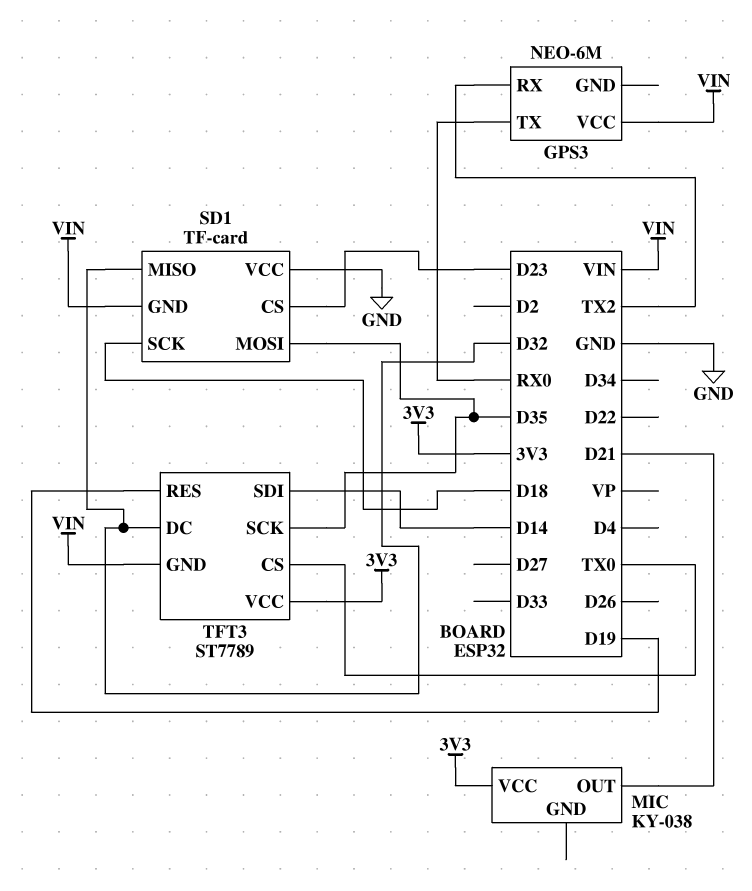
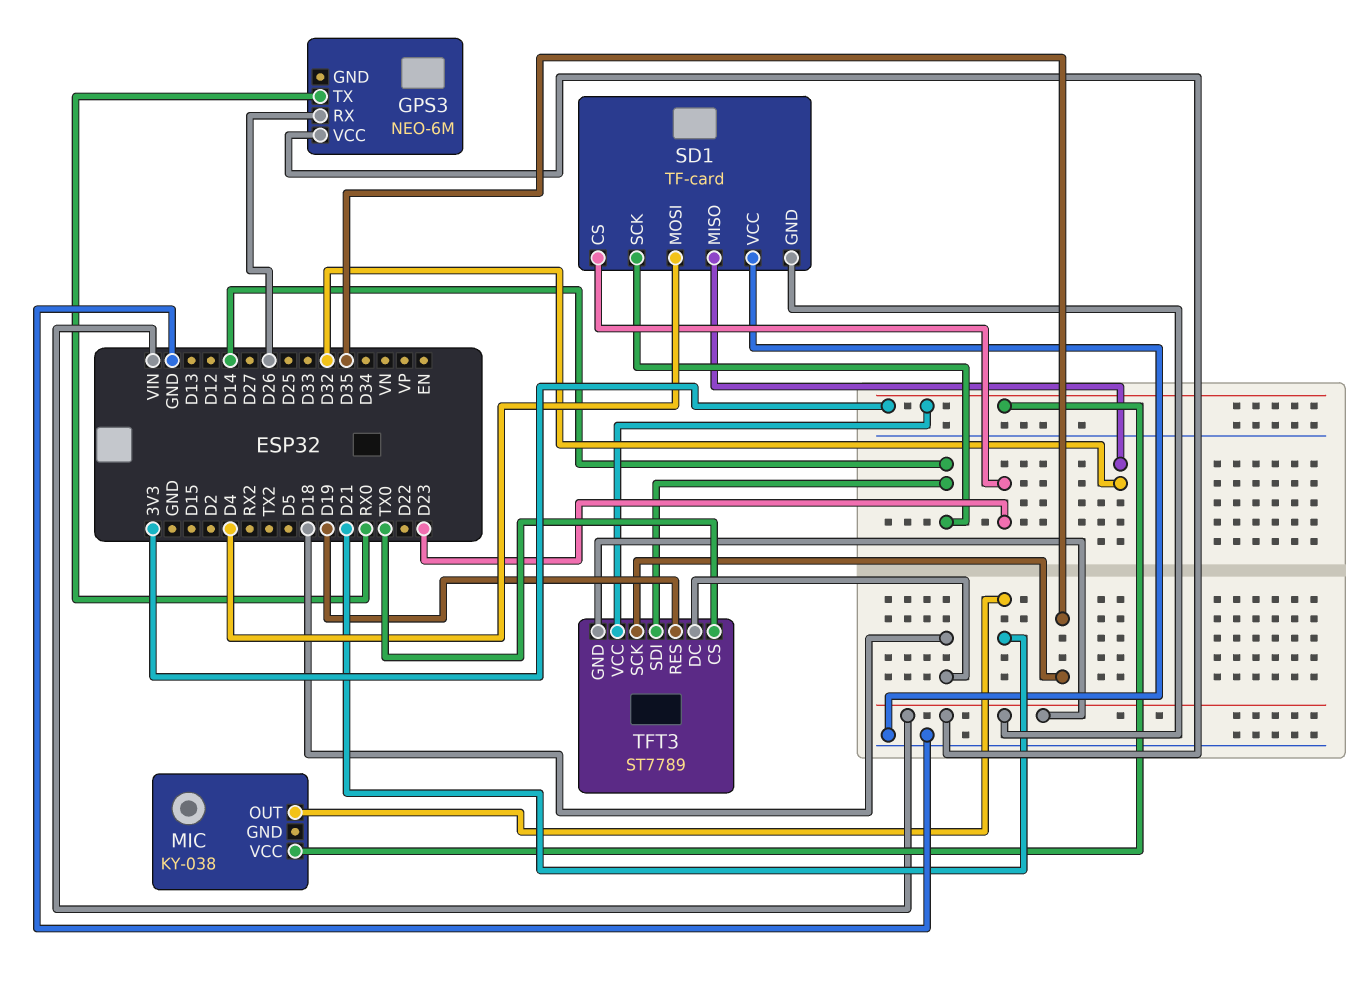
GPS3 pin RX: TX2 -> D26
SD1 pin MOSI: D35 -> D4
SD1 pin SCK: D18 -> D14
TFT3 pin DC: D32 -> D18

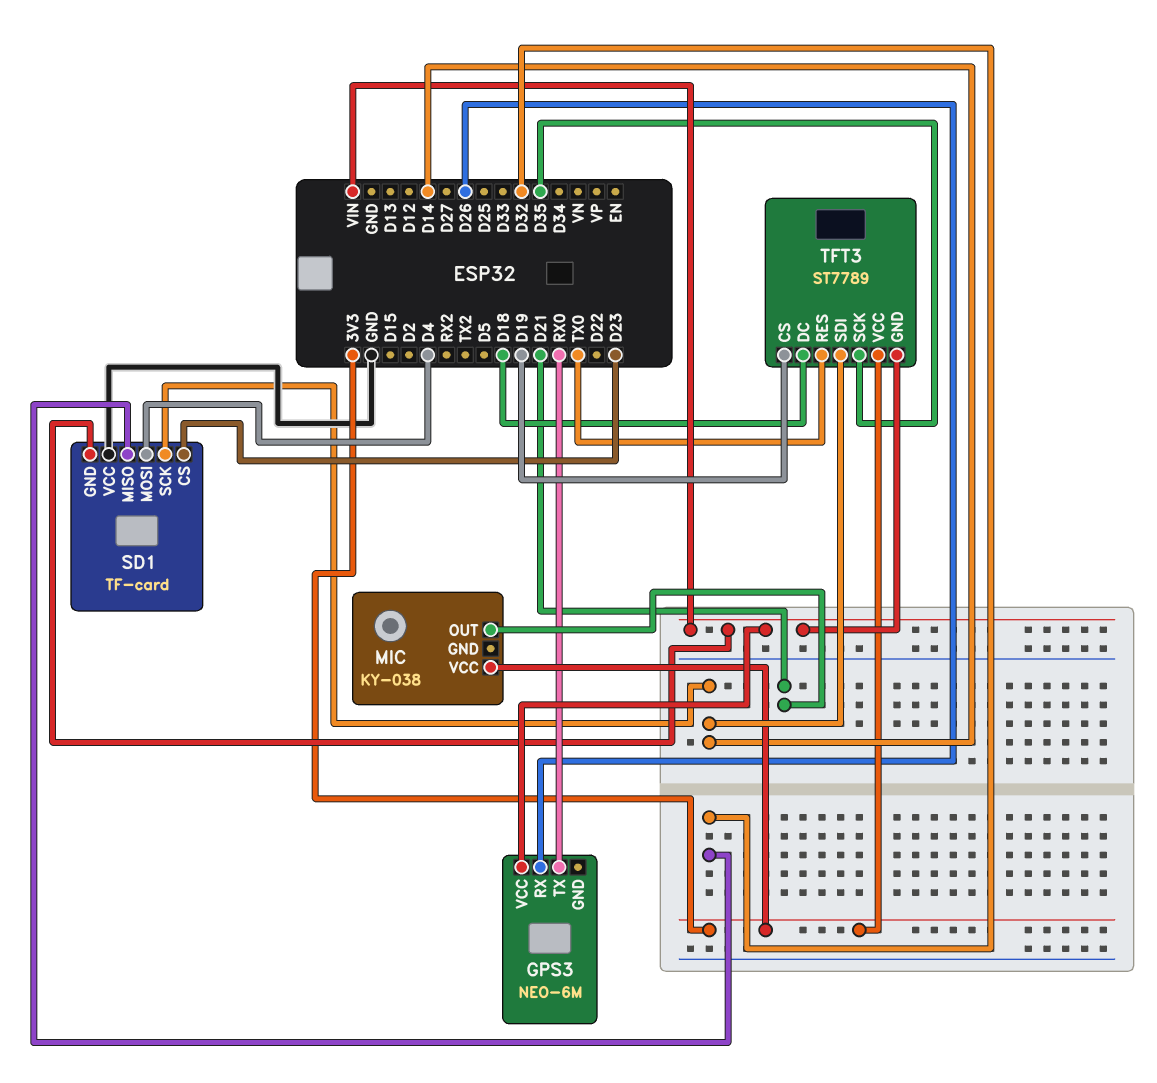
TFT3 pin CS: TX0 -> D19
TFT3 pin RES: D19 -> TX0

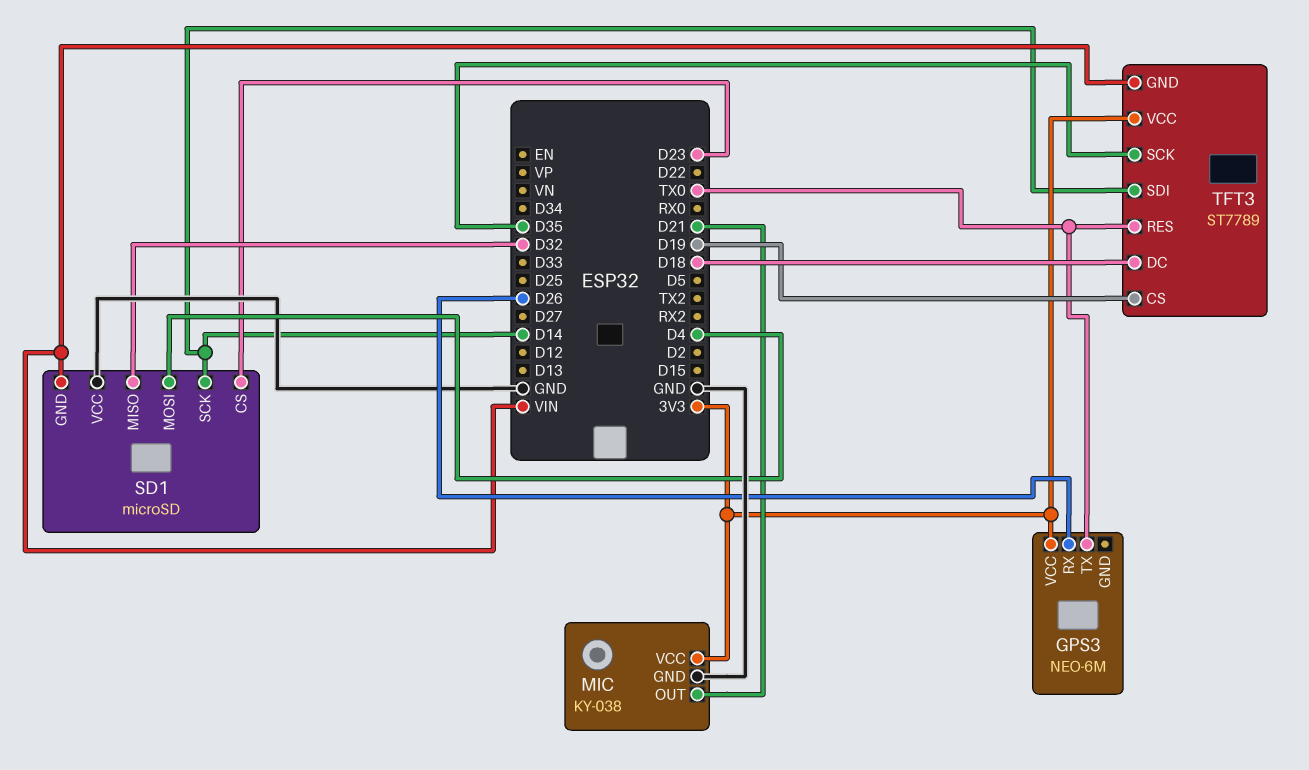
GPS3 pin TX: RX0 -> TX0
GPS3 pin VCC: VIN -> 3V3
MIC pin GND: none -> GND
SD1: TF-card -> microSD

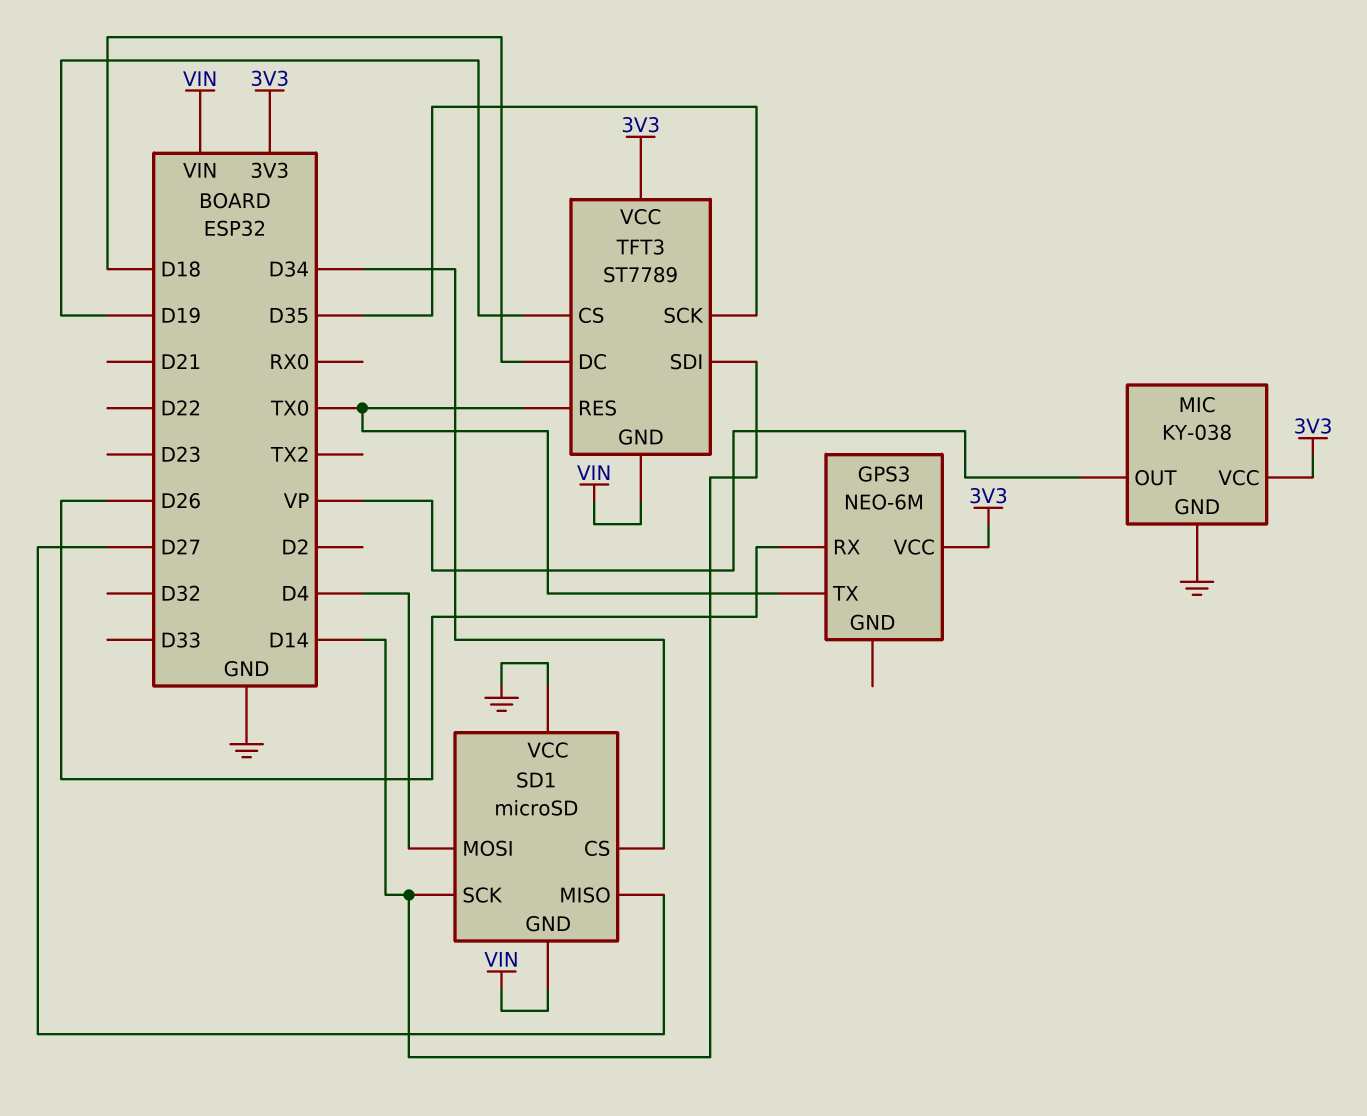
MIC pin OUT: D21 -> VP
SD1 pin CS: D23 -> D34
SD1 pin MISO: D32 -> D27

